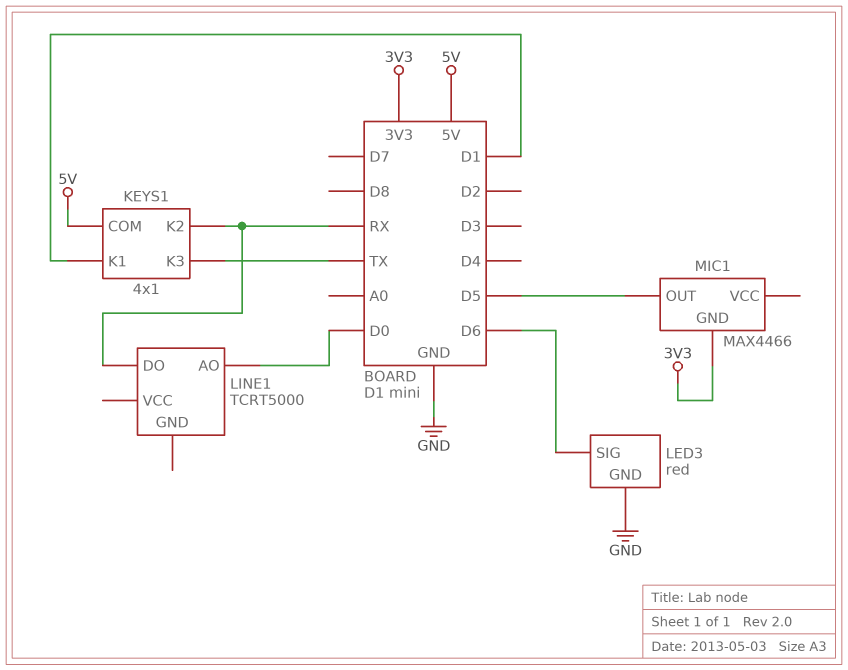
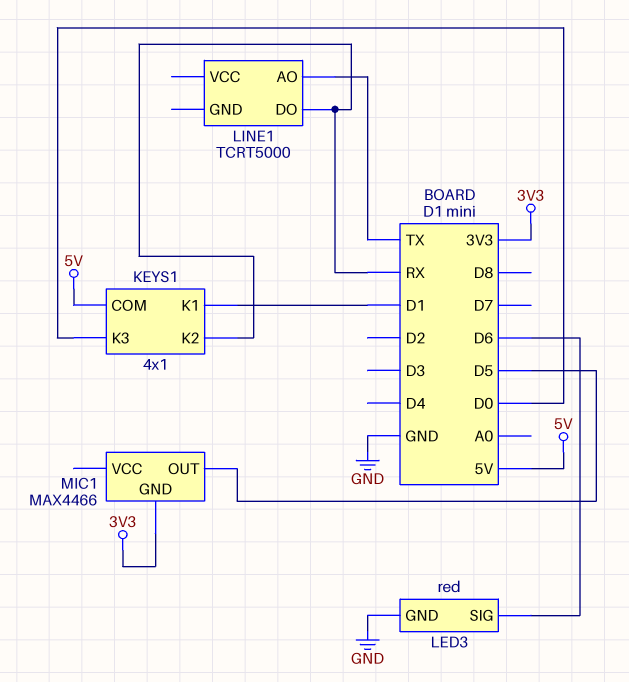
KEYS1 pin K3: TX -> D0
LINE1 pin AO: D0 -> TX

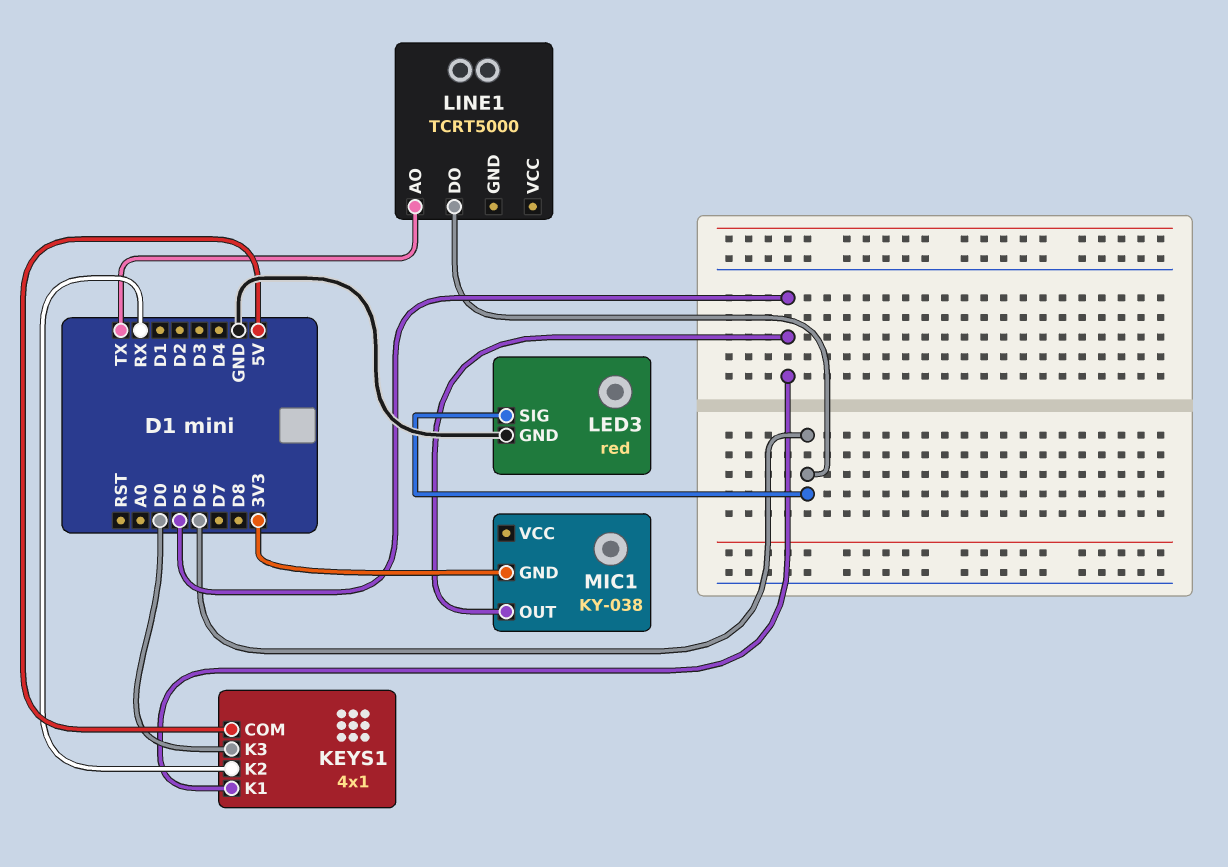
KEYS1 pin K1: D1 -> D5
LINE1 pin DO: RX -> D6
MIC1: MAX4466 -> KY-038

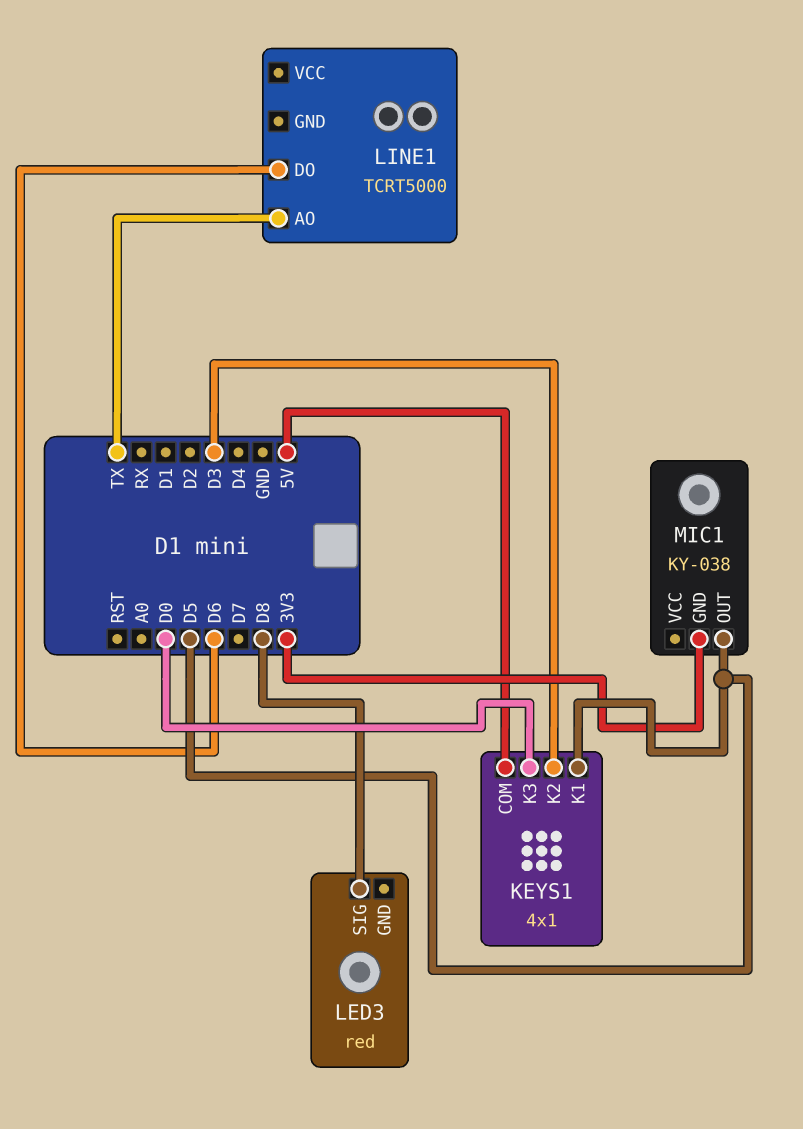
KEYS1 pin K2: RX -> D3
LED3 pin GND: GND -> none
LED3 pin SIG: D6 -> D8

